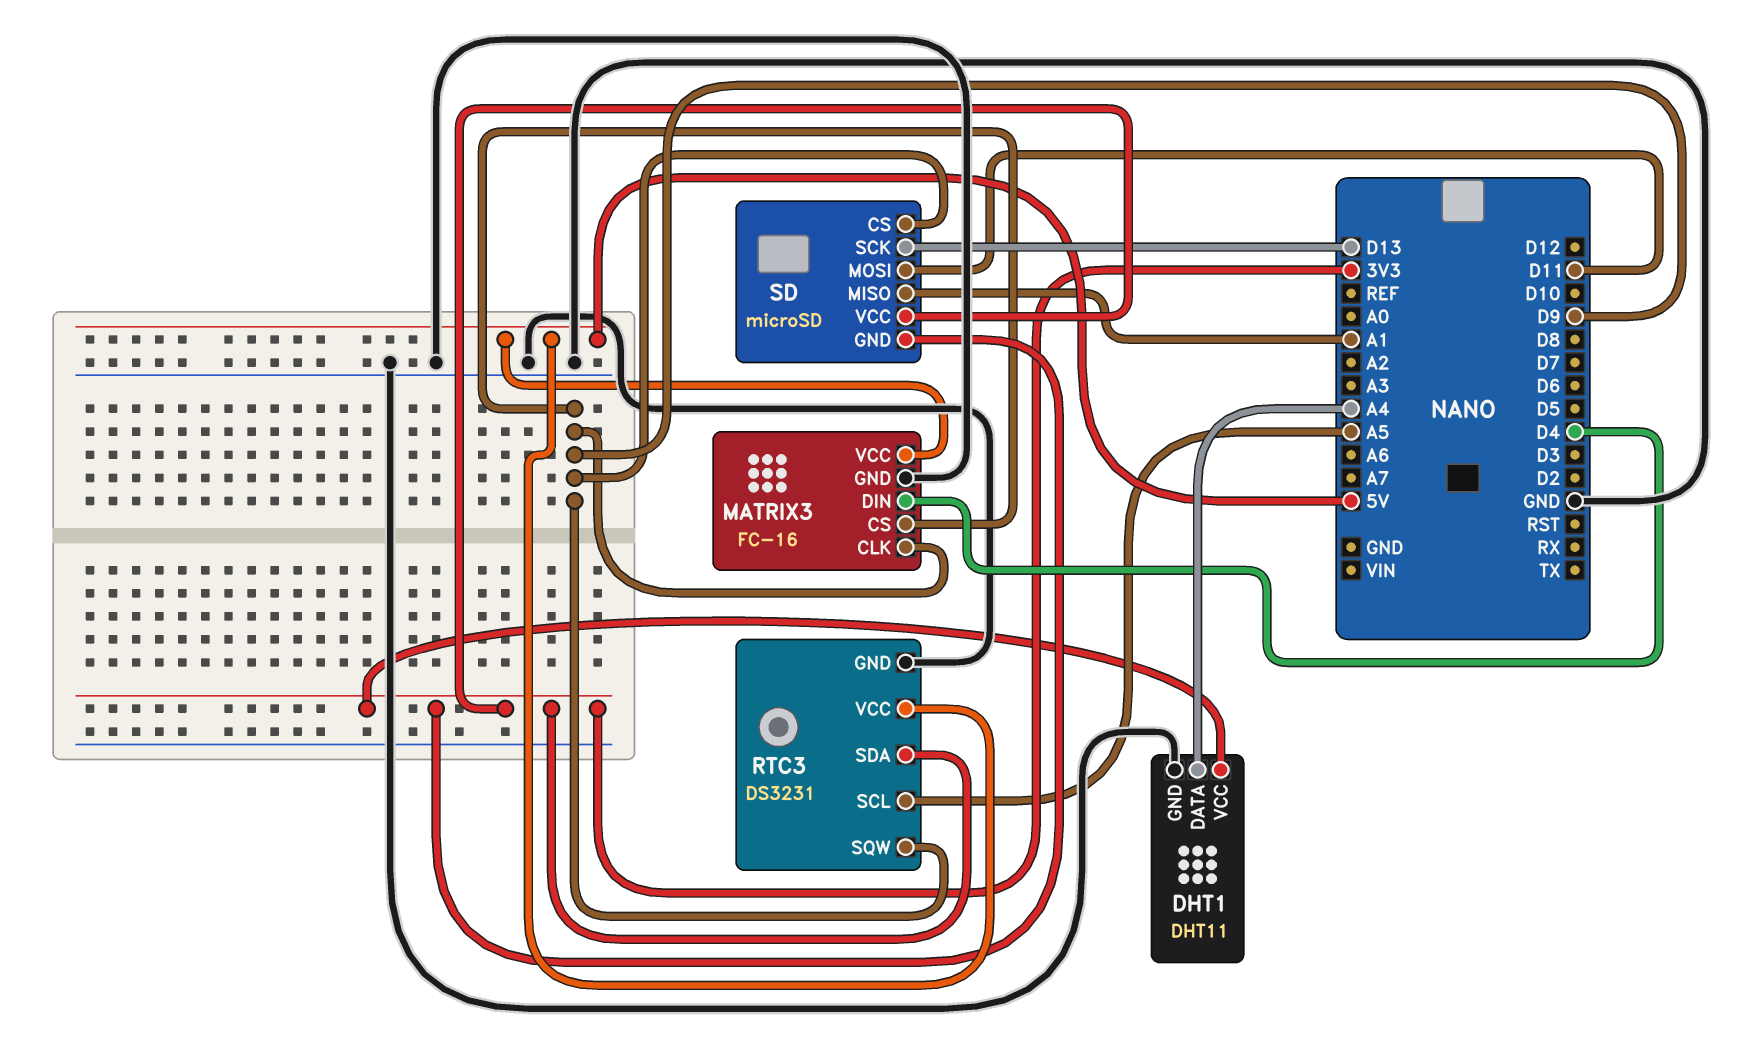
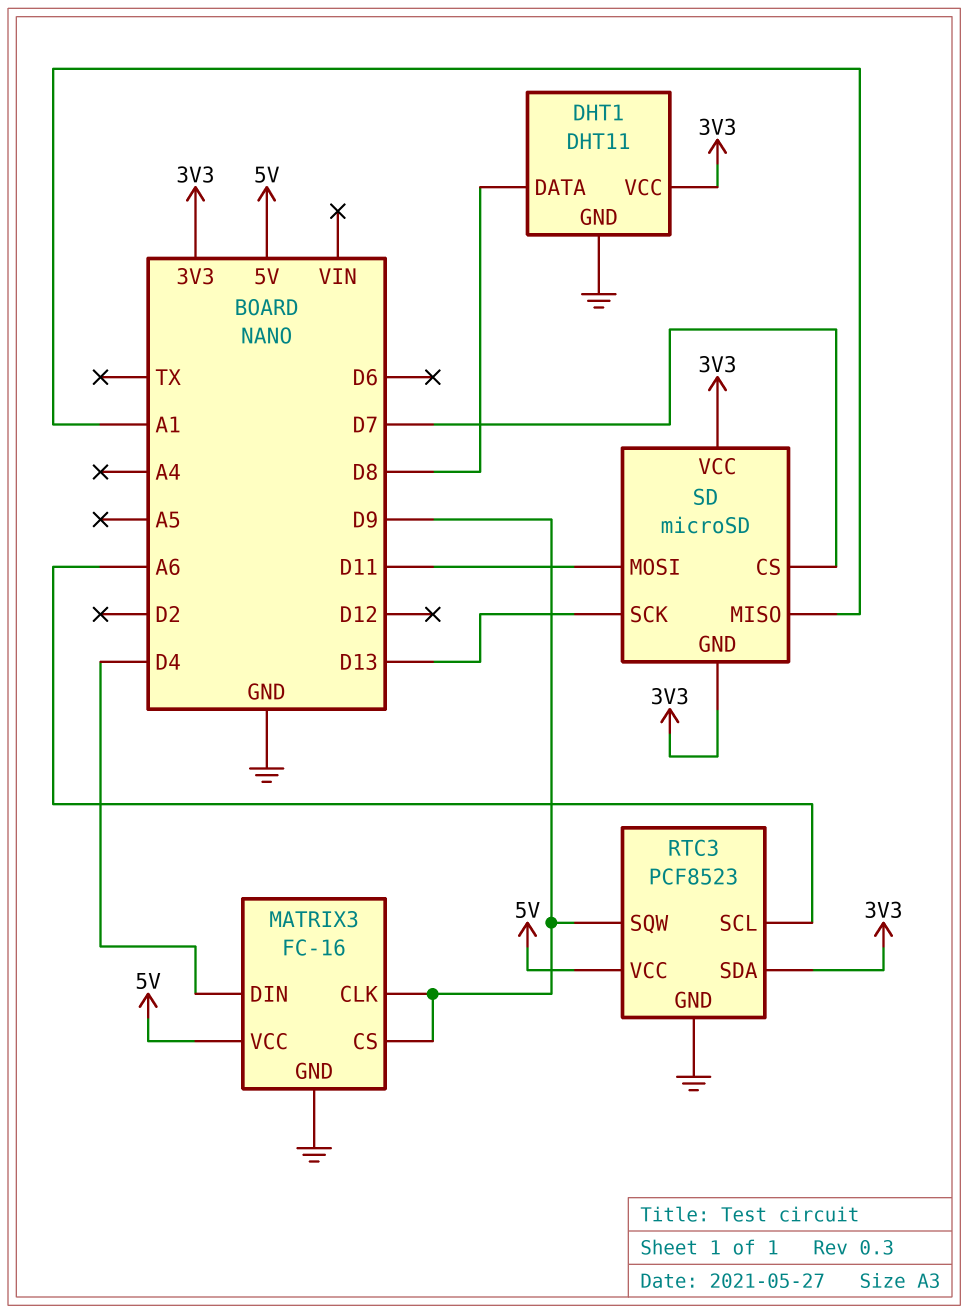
DHT1 pin DATA: A4 -> D8
RTC3: DS3231 -> PCF8523
RTC3 pin SCL: A5 -> A6
SD pin CS: D9 -> D7

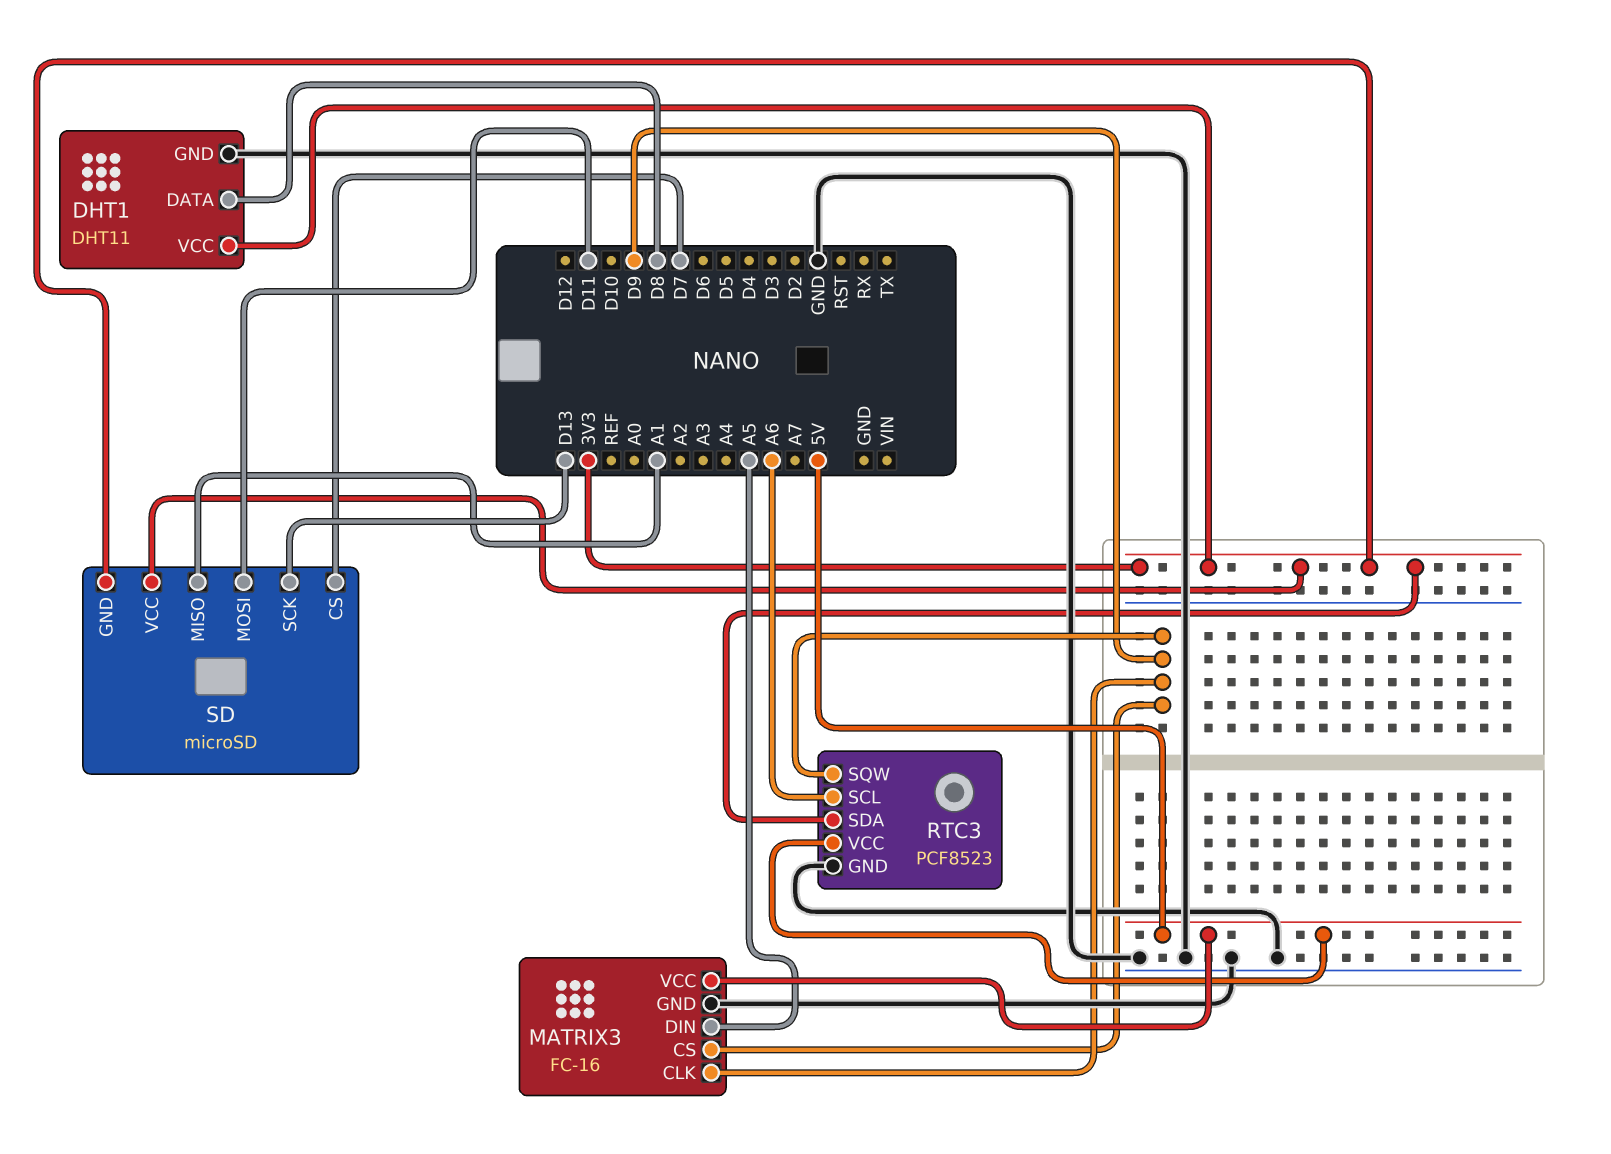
MATRIX3 pin DIN: D4 -> A5

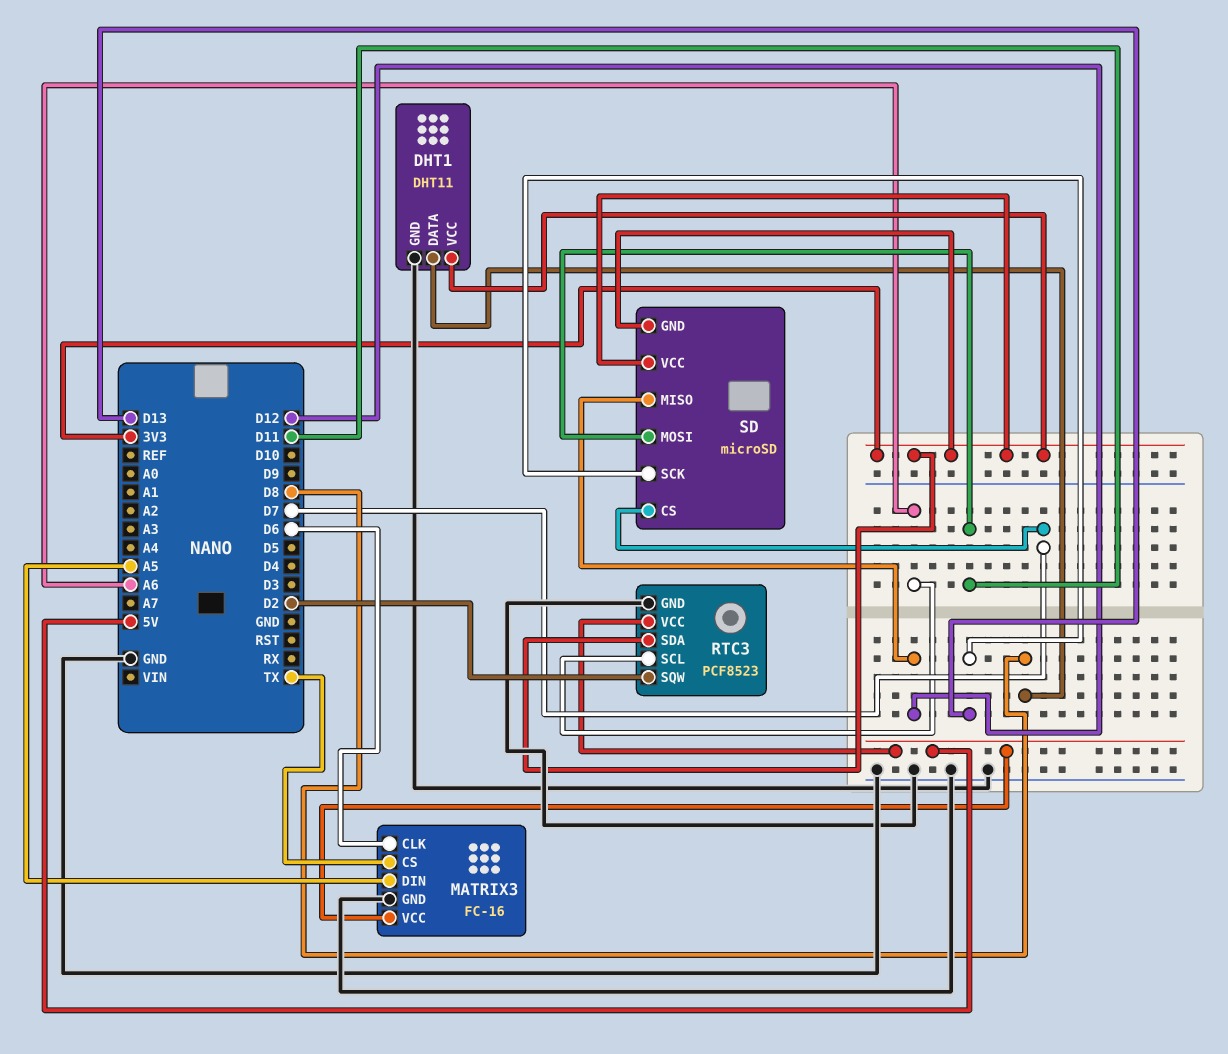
MATRIX3 pin CLK: D9 -> D6
MATRIX3 pin CS: D9 -> TX
RTC3 pin SQW: D9 -> D2
SD pin MISO: A1 -> D12

